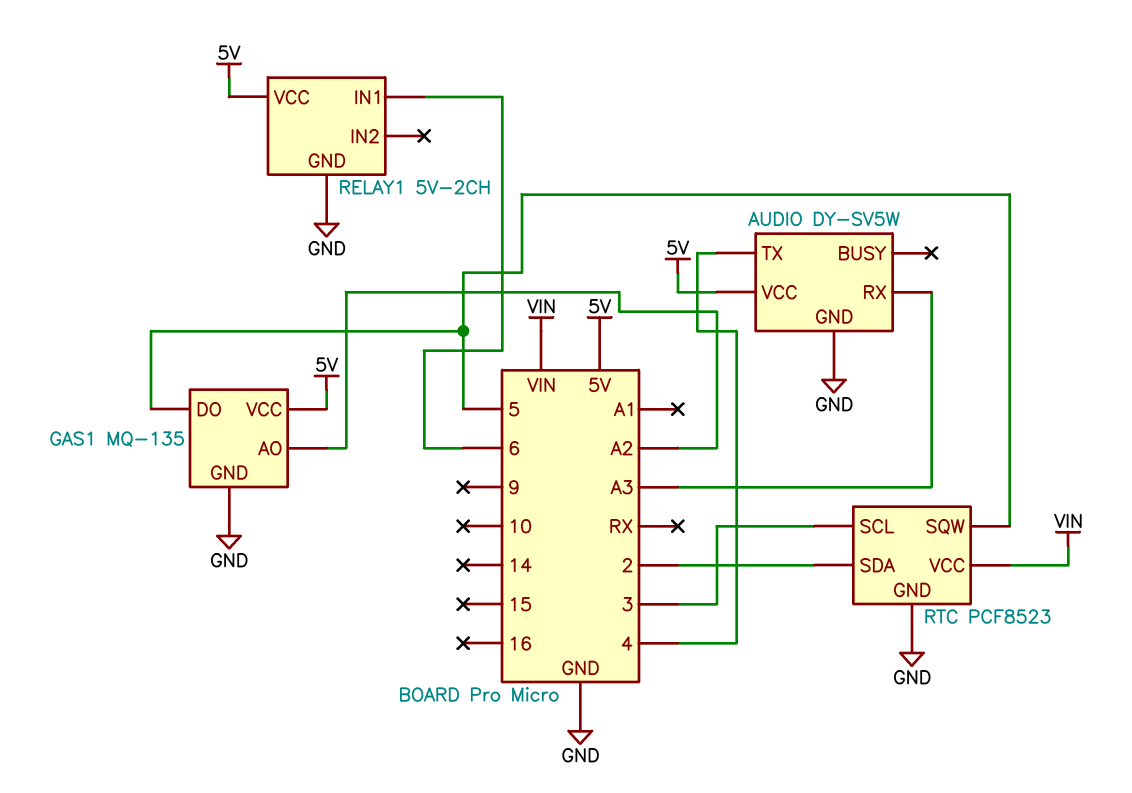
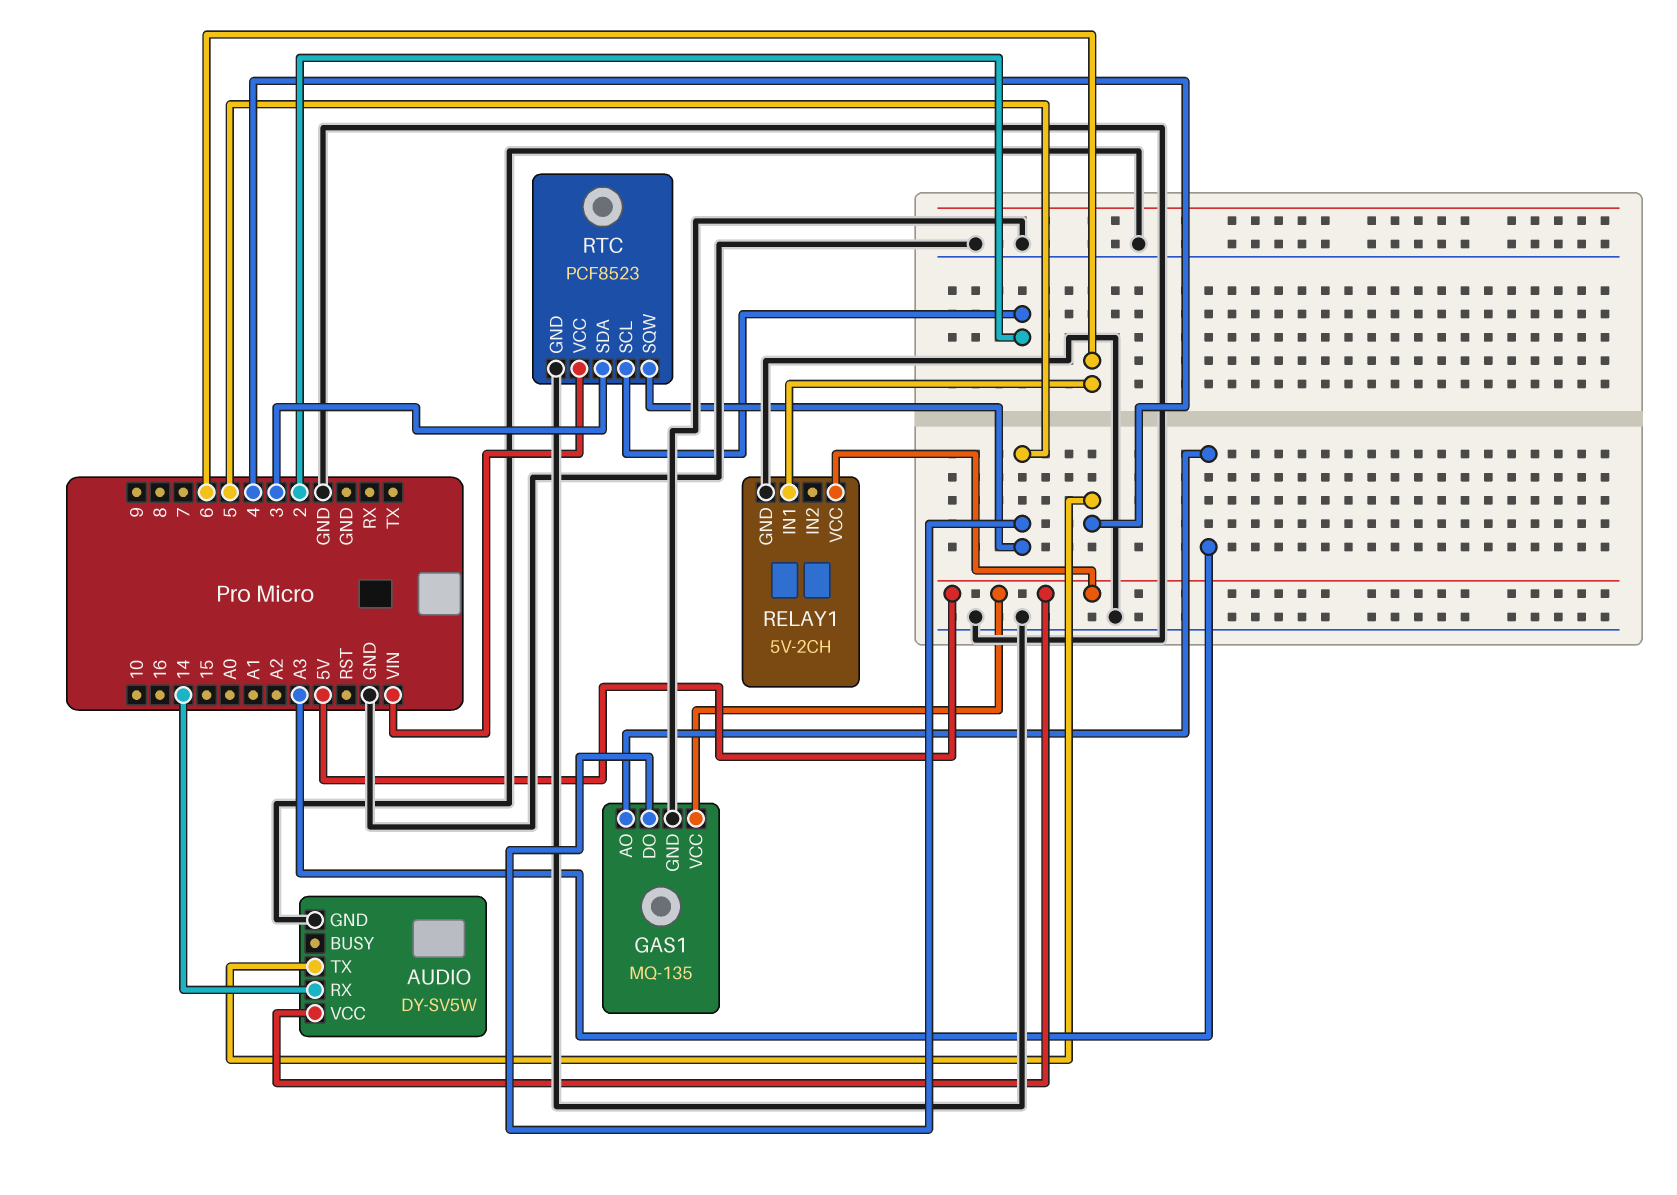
AUDIO pin RX: A3 -> 14
GAS1 pin AO: A2 -> A3
RTC pin SCL: 3 -> 2
RTC pin SDA: 2 -> 3

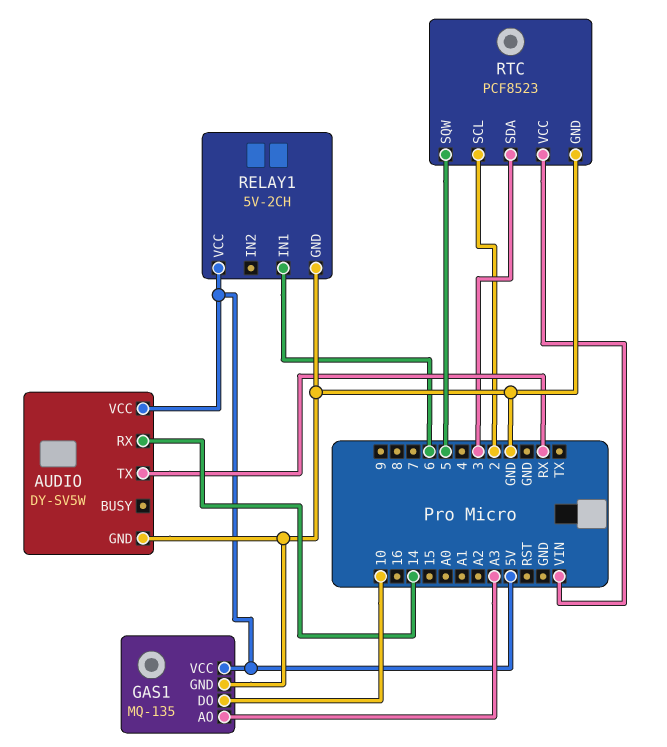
AUDIO pin TX: 4 -> RX
GAS1 pin DO: 5 -> 10

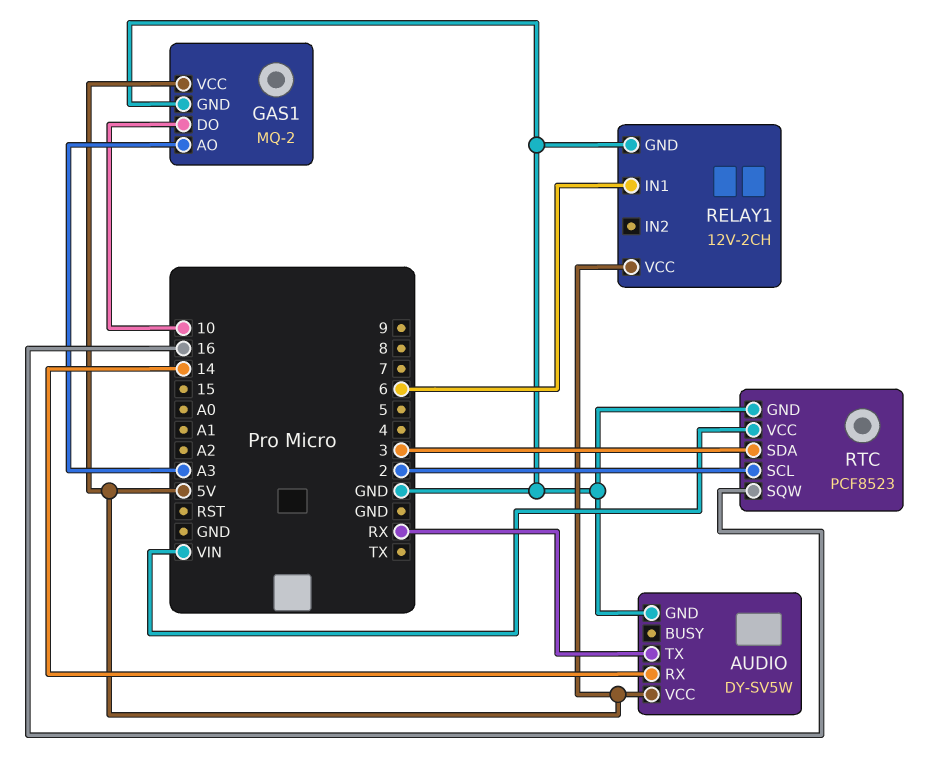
GAS1: MQ-135 -> MQ-2
RELAY1: 5V-2CH -> 12V-2CH
RTC pin SQW: 5 -> 16

